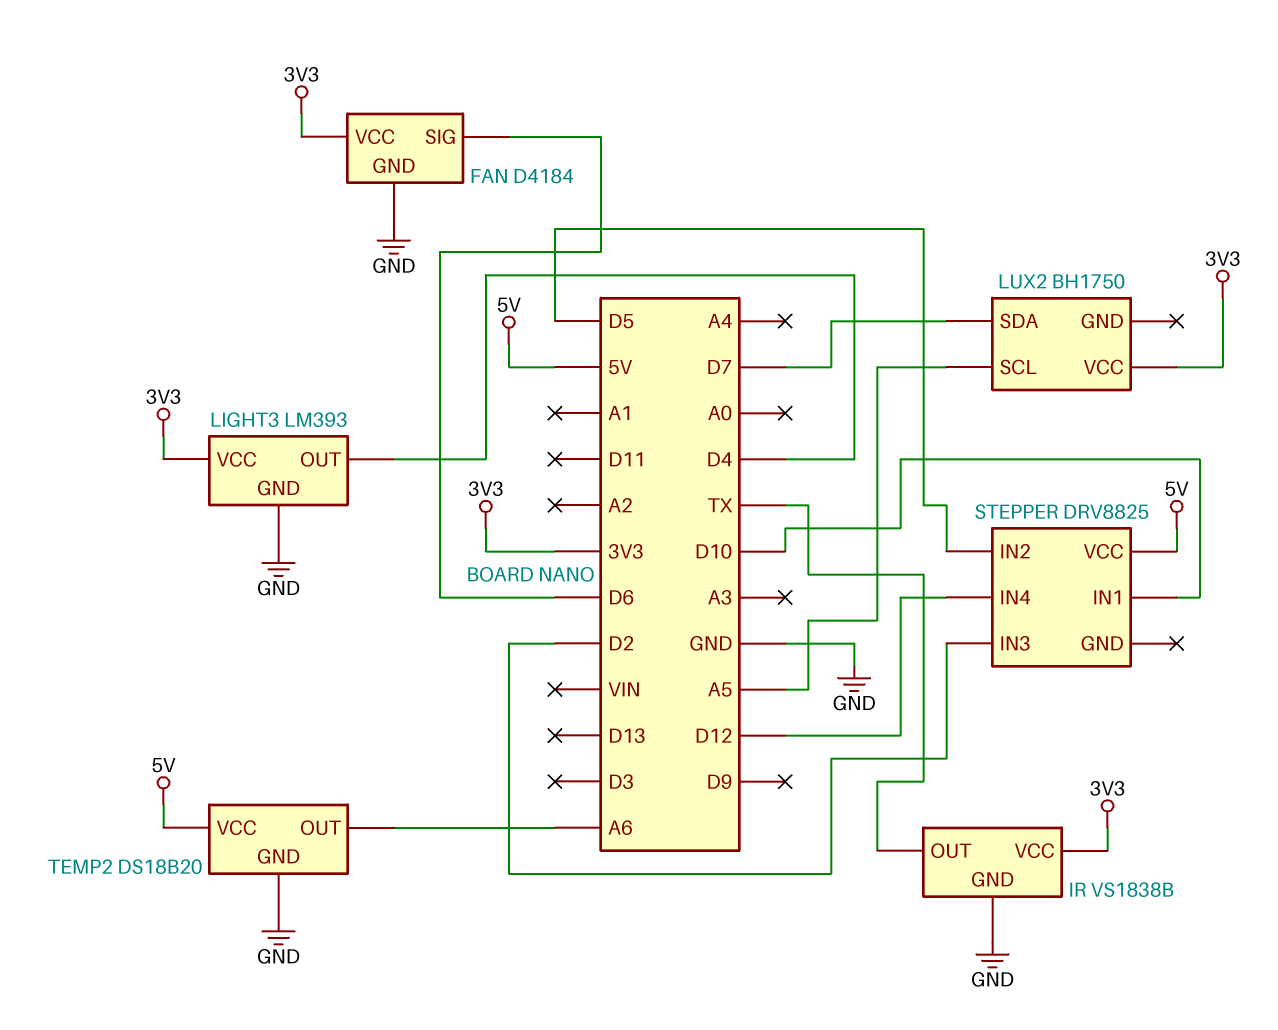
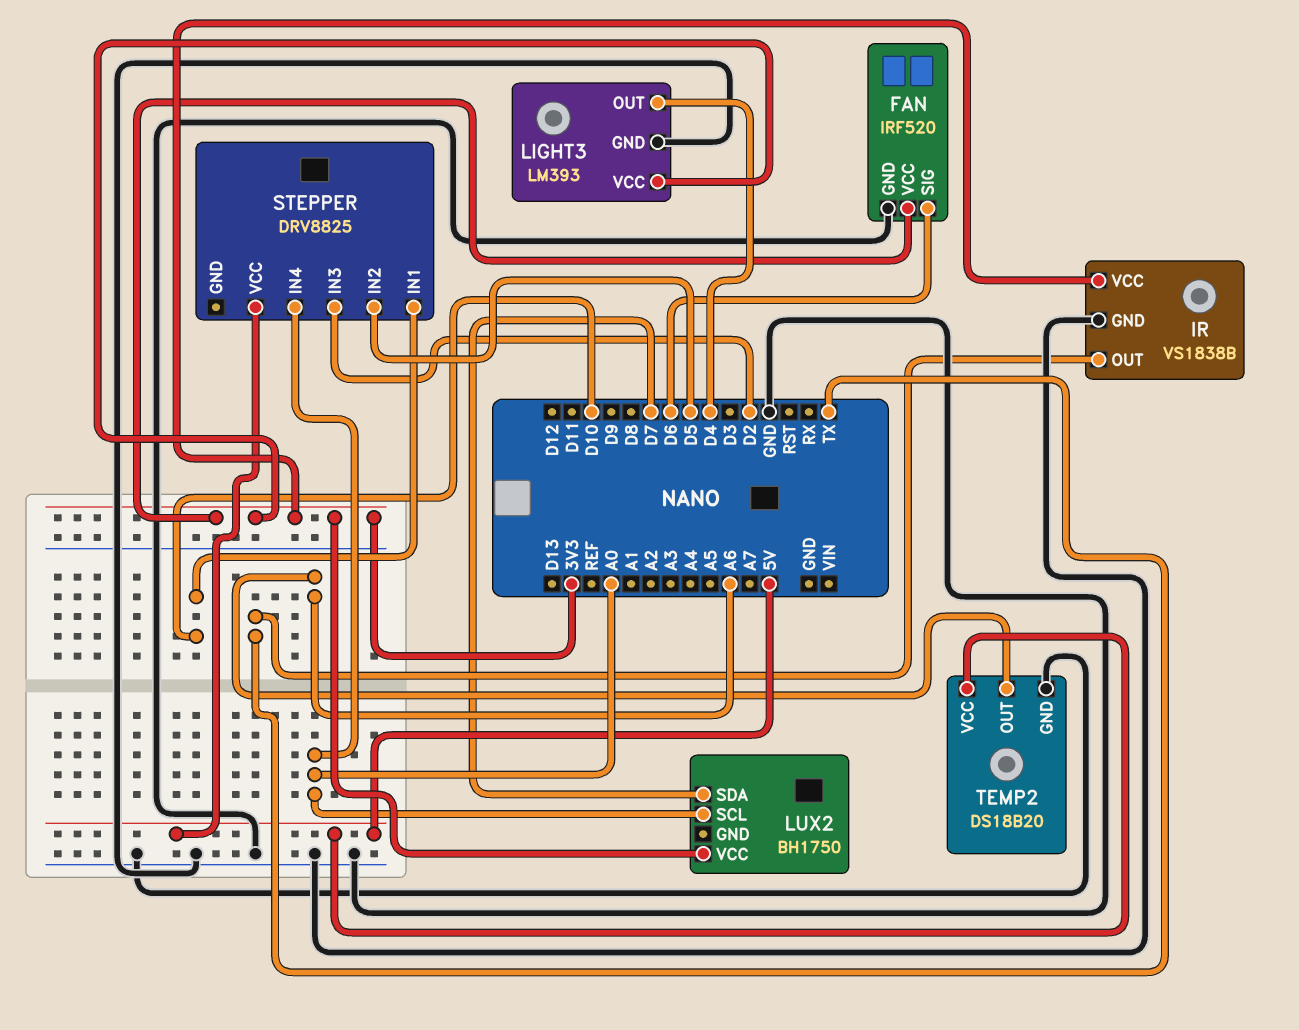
FAN: D4184 -> IRF520
LUX2 pin SCL: A5 -> A0
STEPPER pin IN4: D12 -> A0

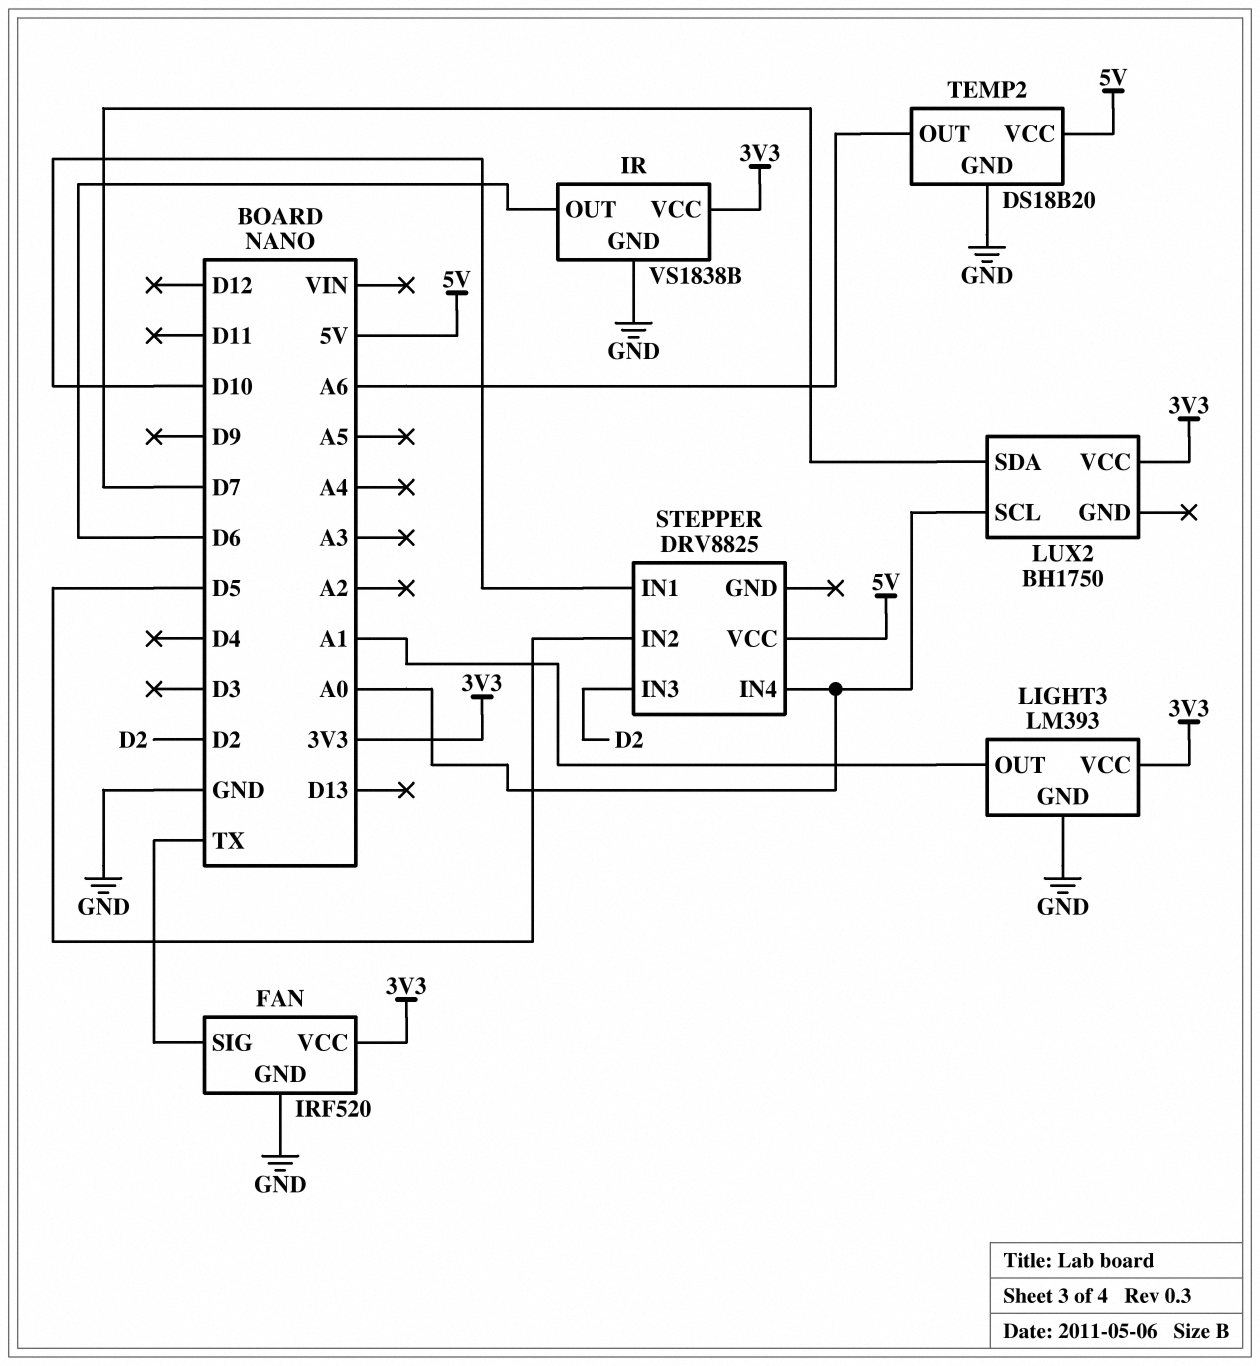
FAN pin SIG: D6 -> TX
IR pin OUT: TX -> D6
LIGHT3 pin OUT: D4 -> A1

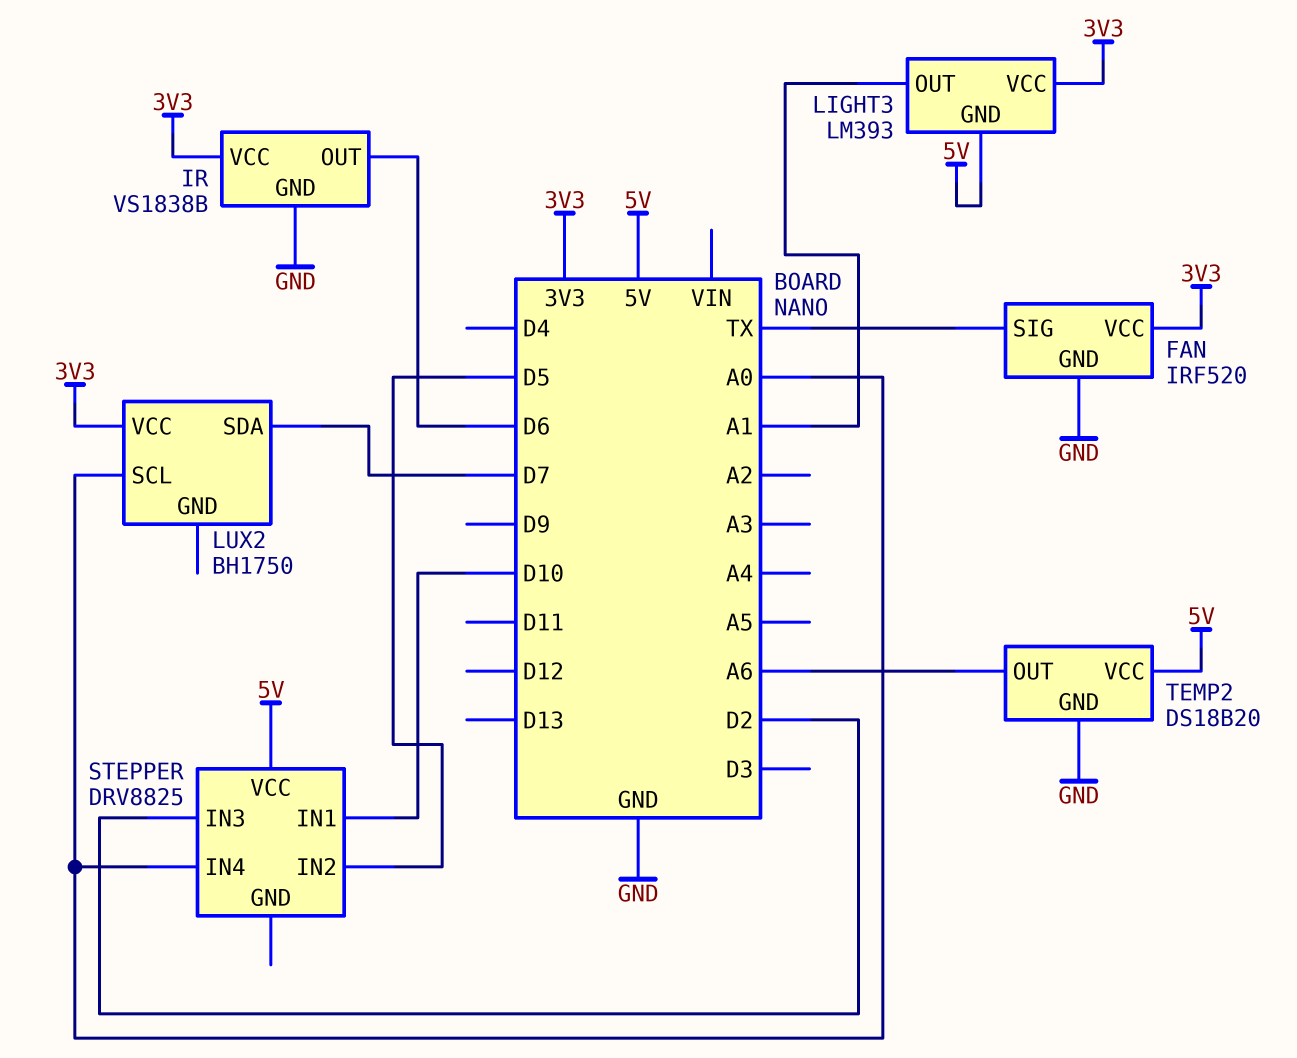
LIGHT3 pin GND: GND -> 5V

